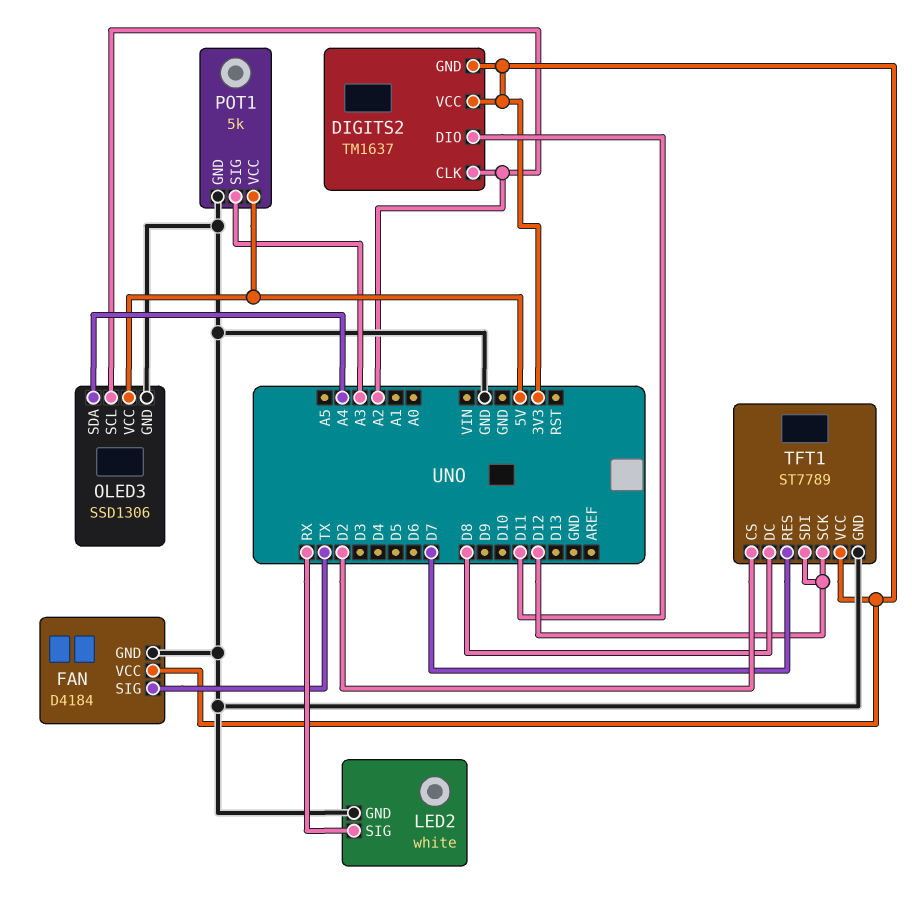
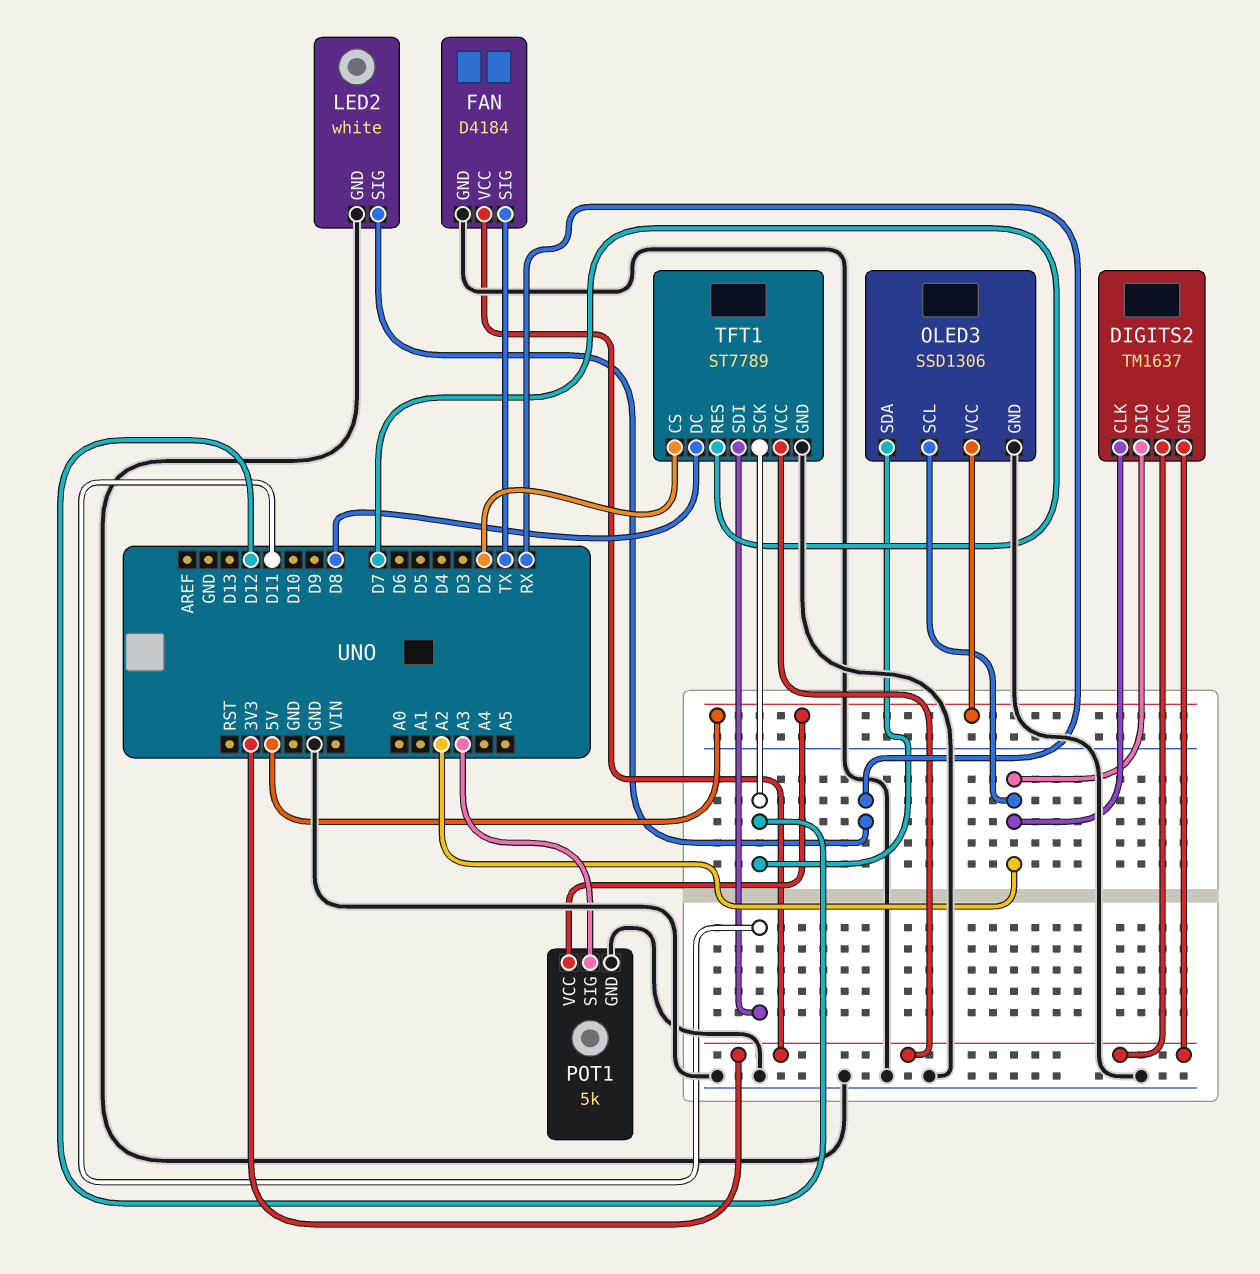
DIGITS2 pin DIO: D11 -> A2
OLED3 pin SDA: A4 -> D12
TFT1 pin SDI: D12 -> D11

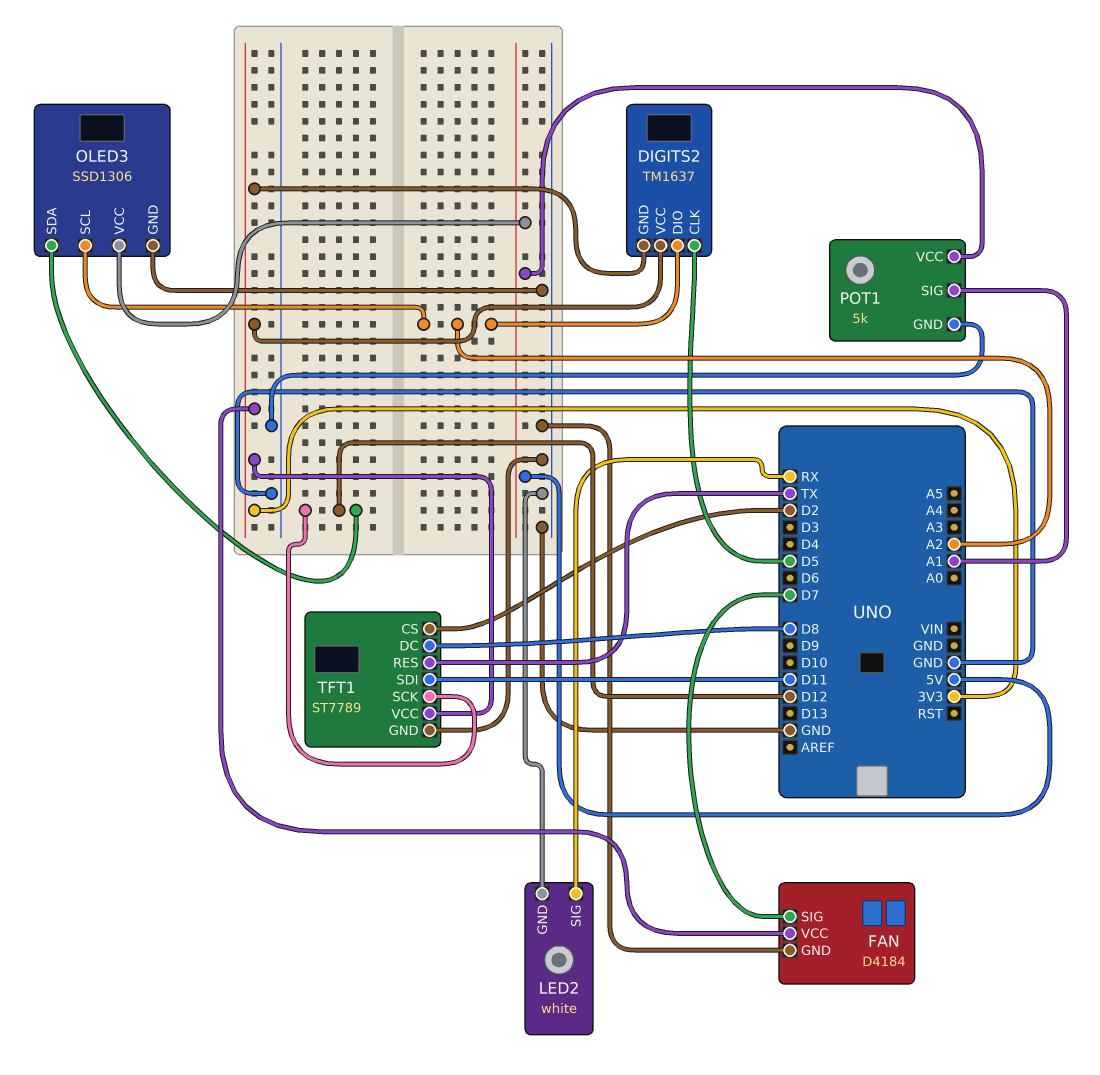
DIGITS2 pin CLK: A2 -> D5
FAN pin SIG: TX -> D7
POT1 pin SIG: A3 -> A1
TFT1 pin RES: D7 -> TX

